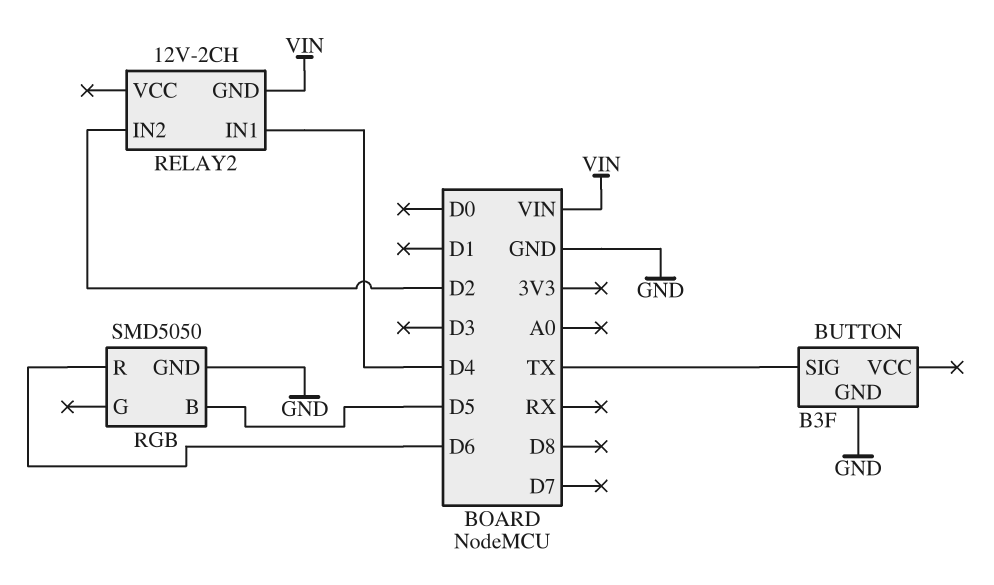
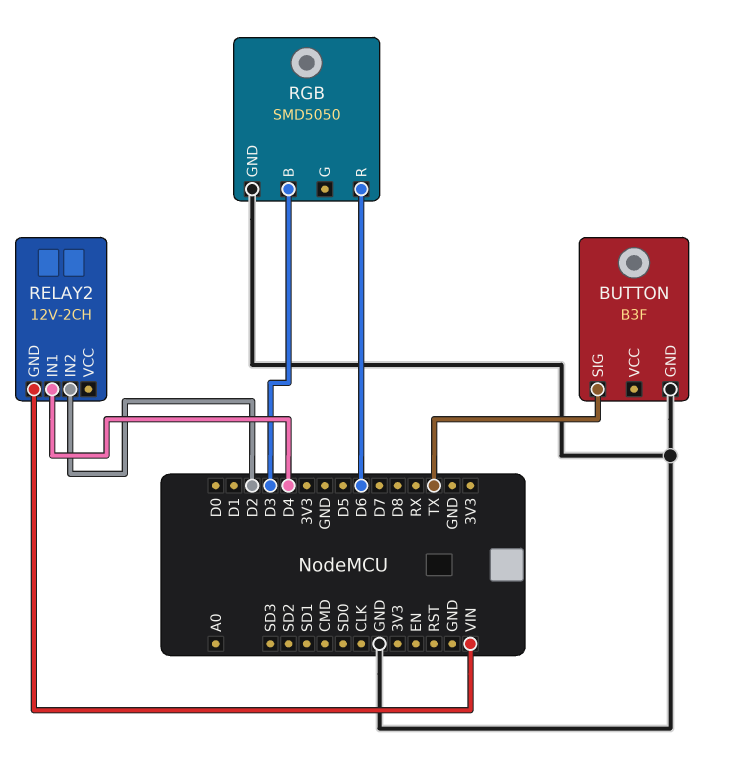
RGB pin B: D5 -> D3

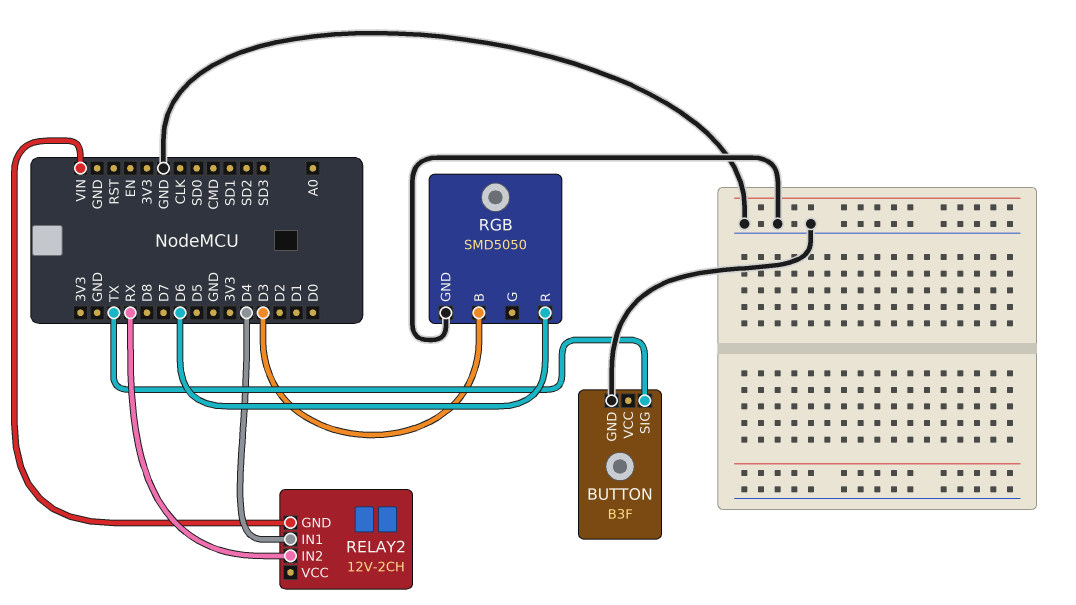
RELAY2 pin IN2: D2 -> RX

